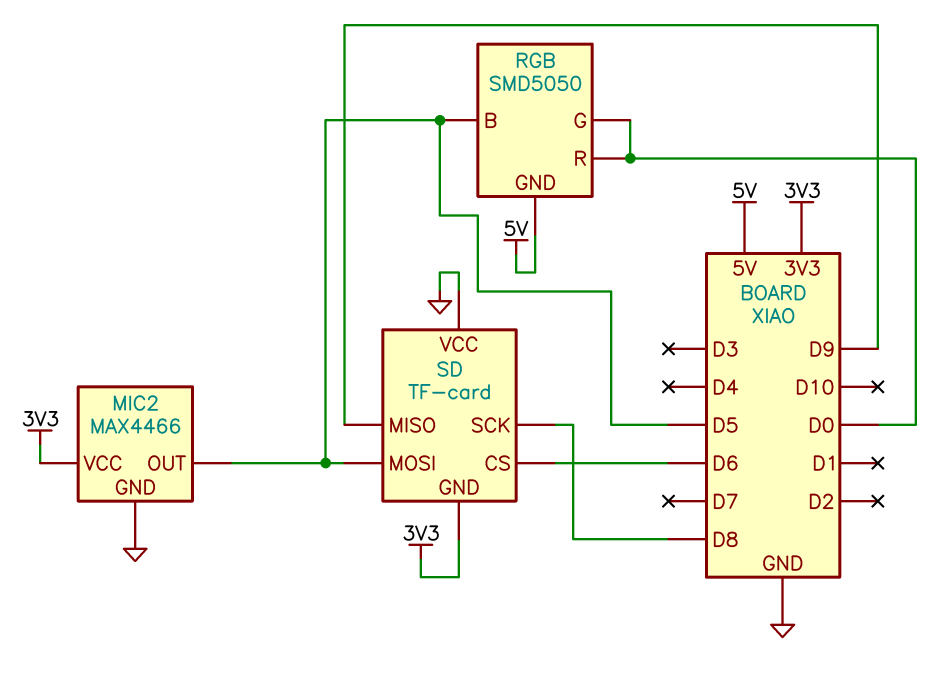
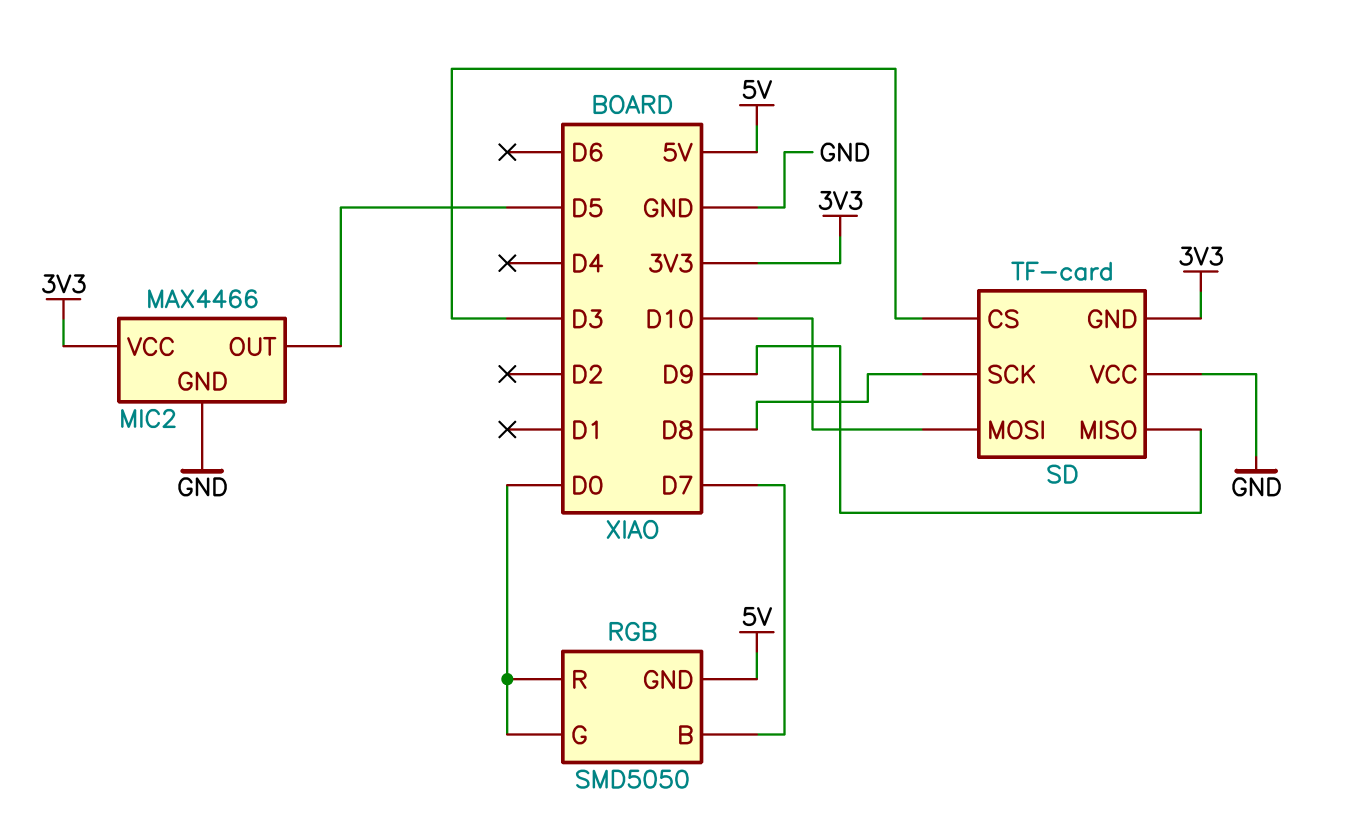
RGB pin B: D5 -> D7
SD pin CS: D6 -> D3
SD pin MOSI: D5 -> D10

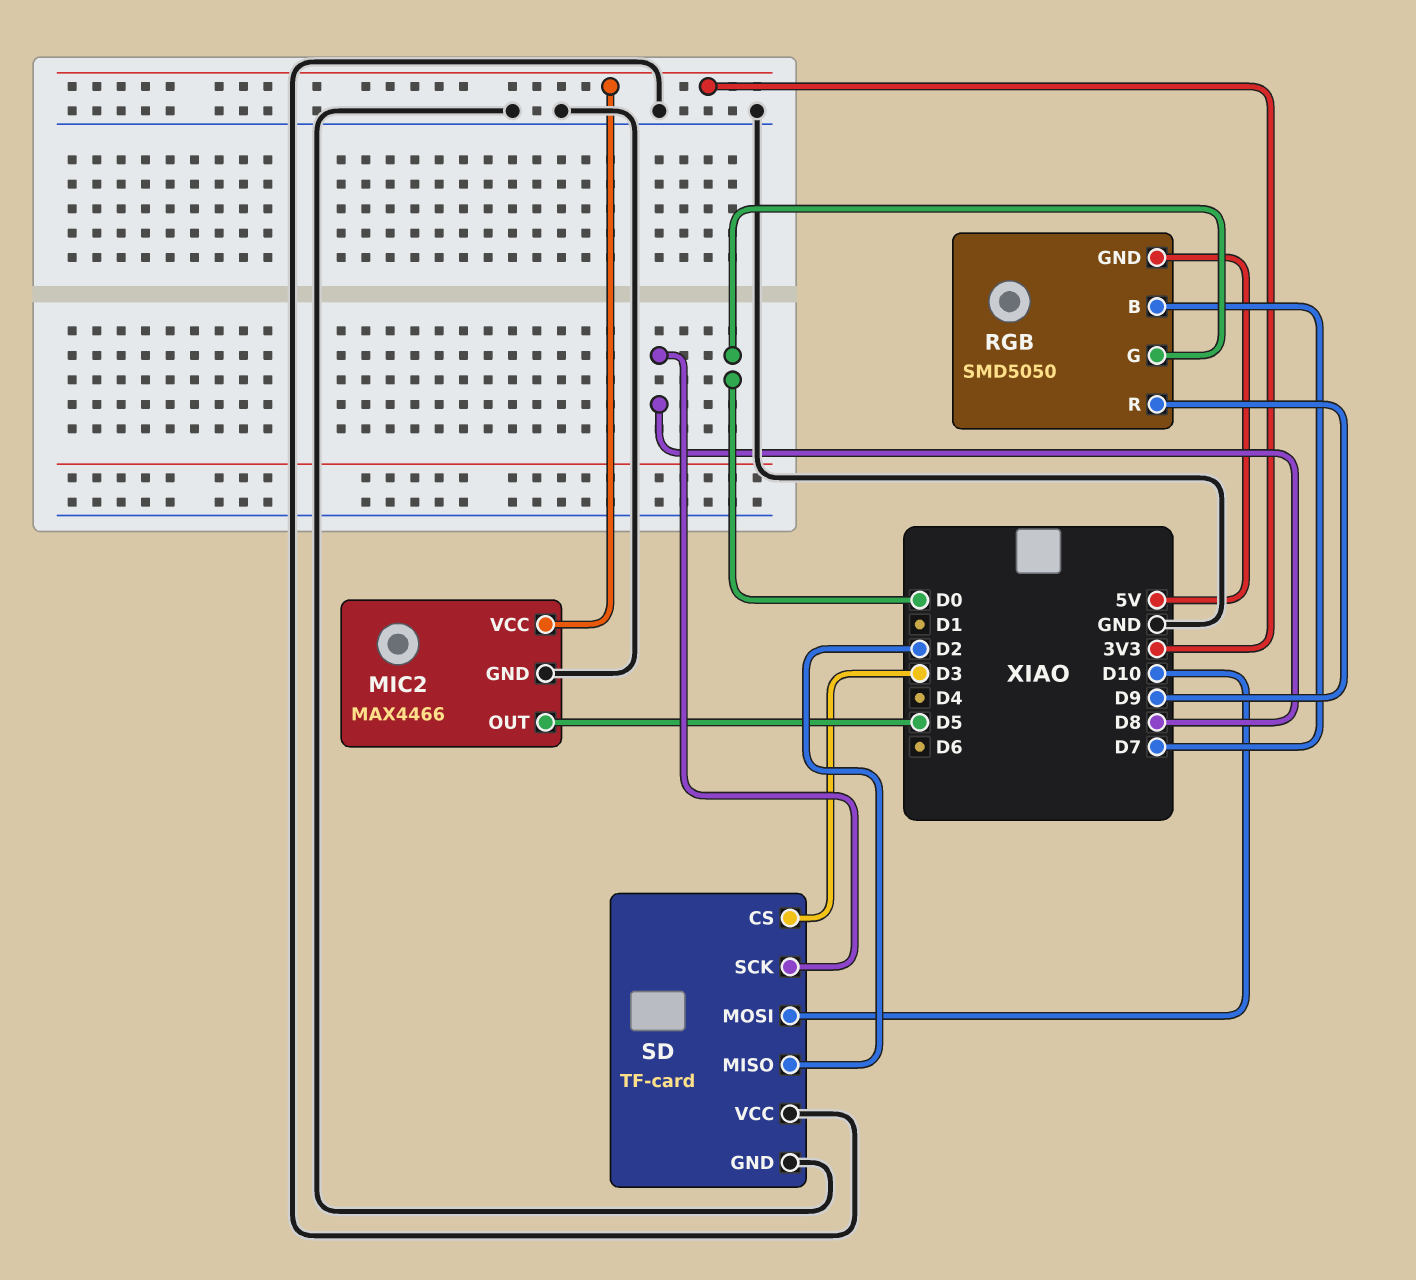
RGB pin R: D0 -> D9
SD pin GND: 3V3 -> GND
SD pin MISO: D9 -> D2

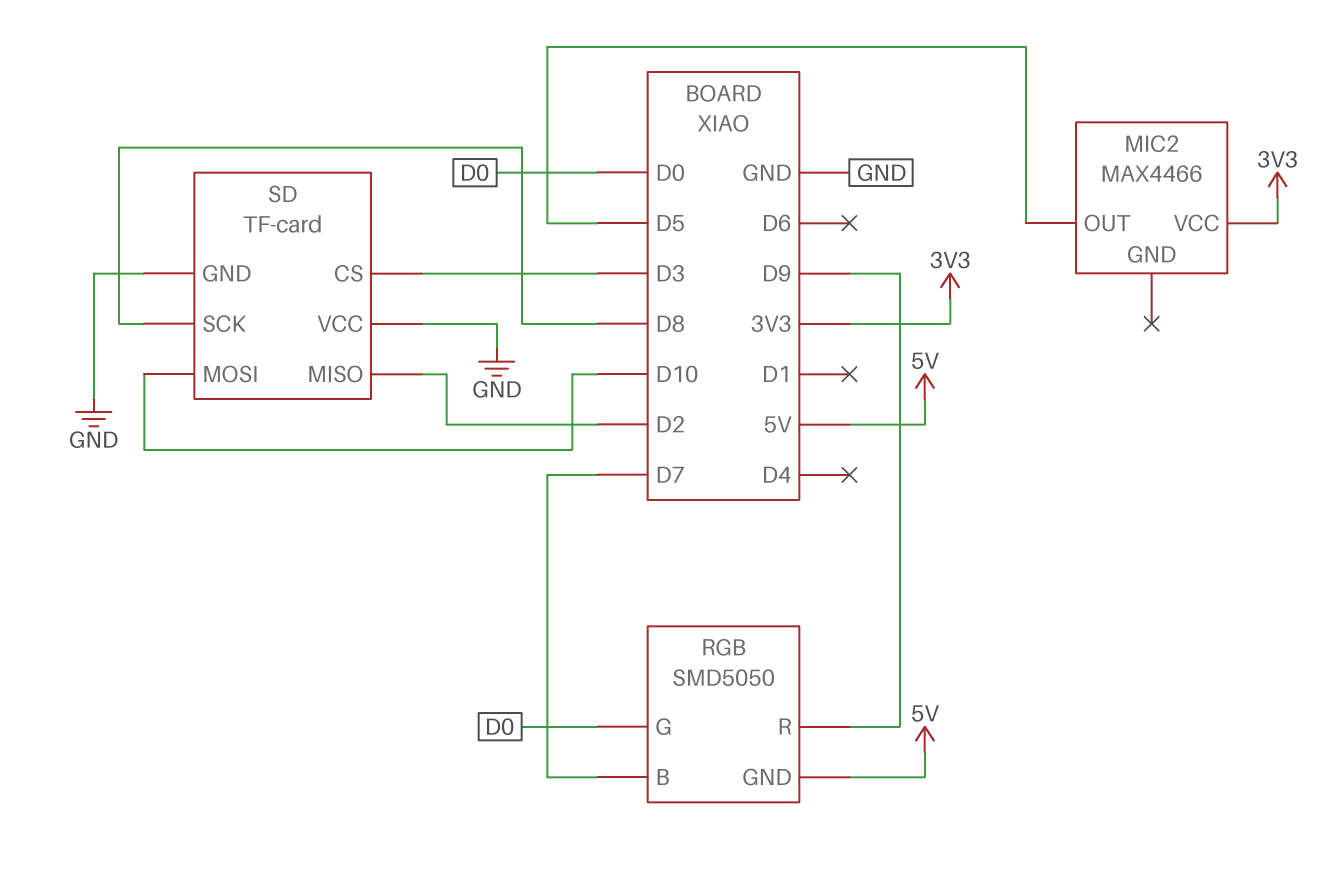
MIC2 pin GND: GND -> none

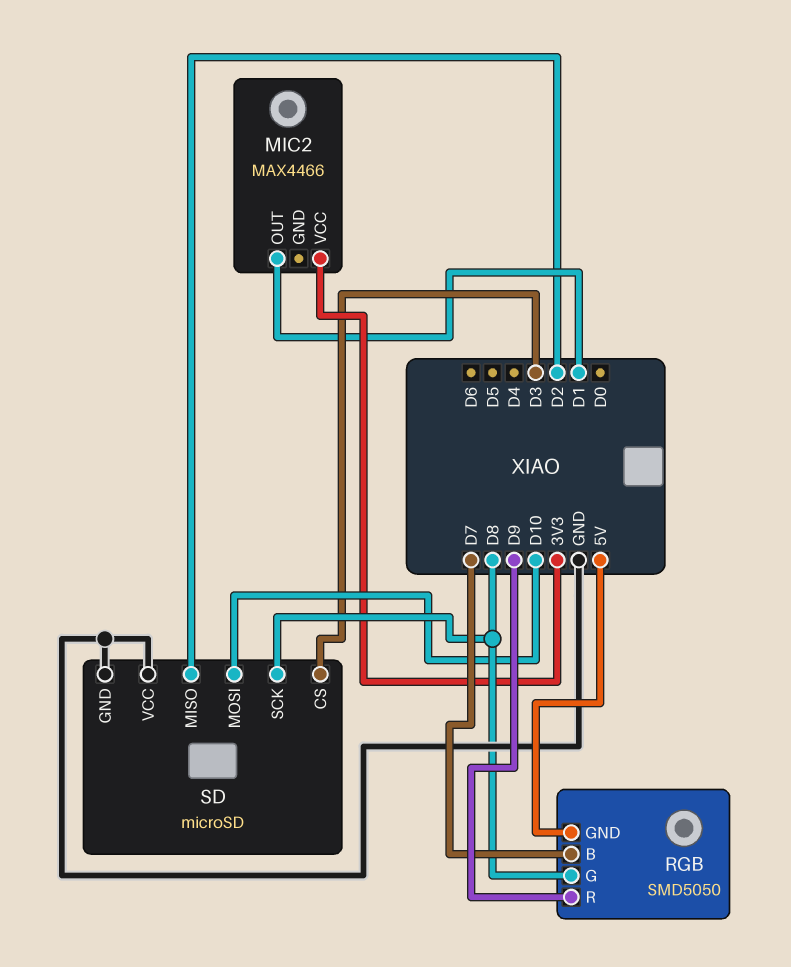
MIC2 pin OUT: D5 -> D1
RGB pin G: D0 -> D8
SD: TF-card -> microSD

